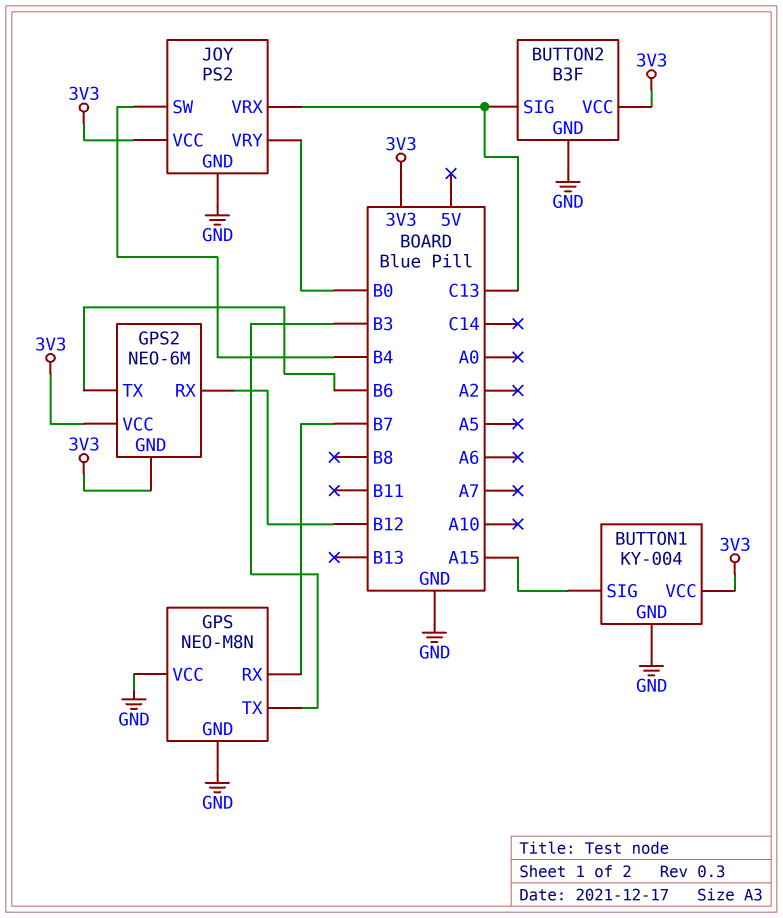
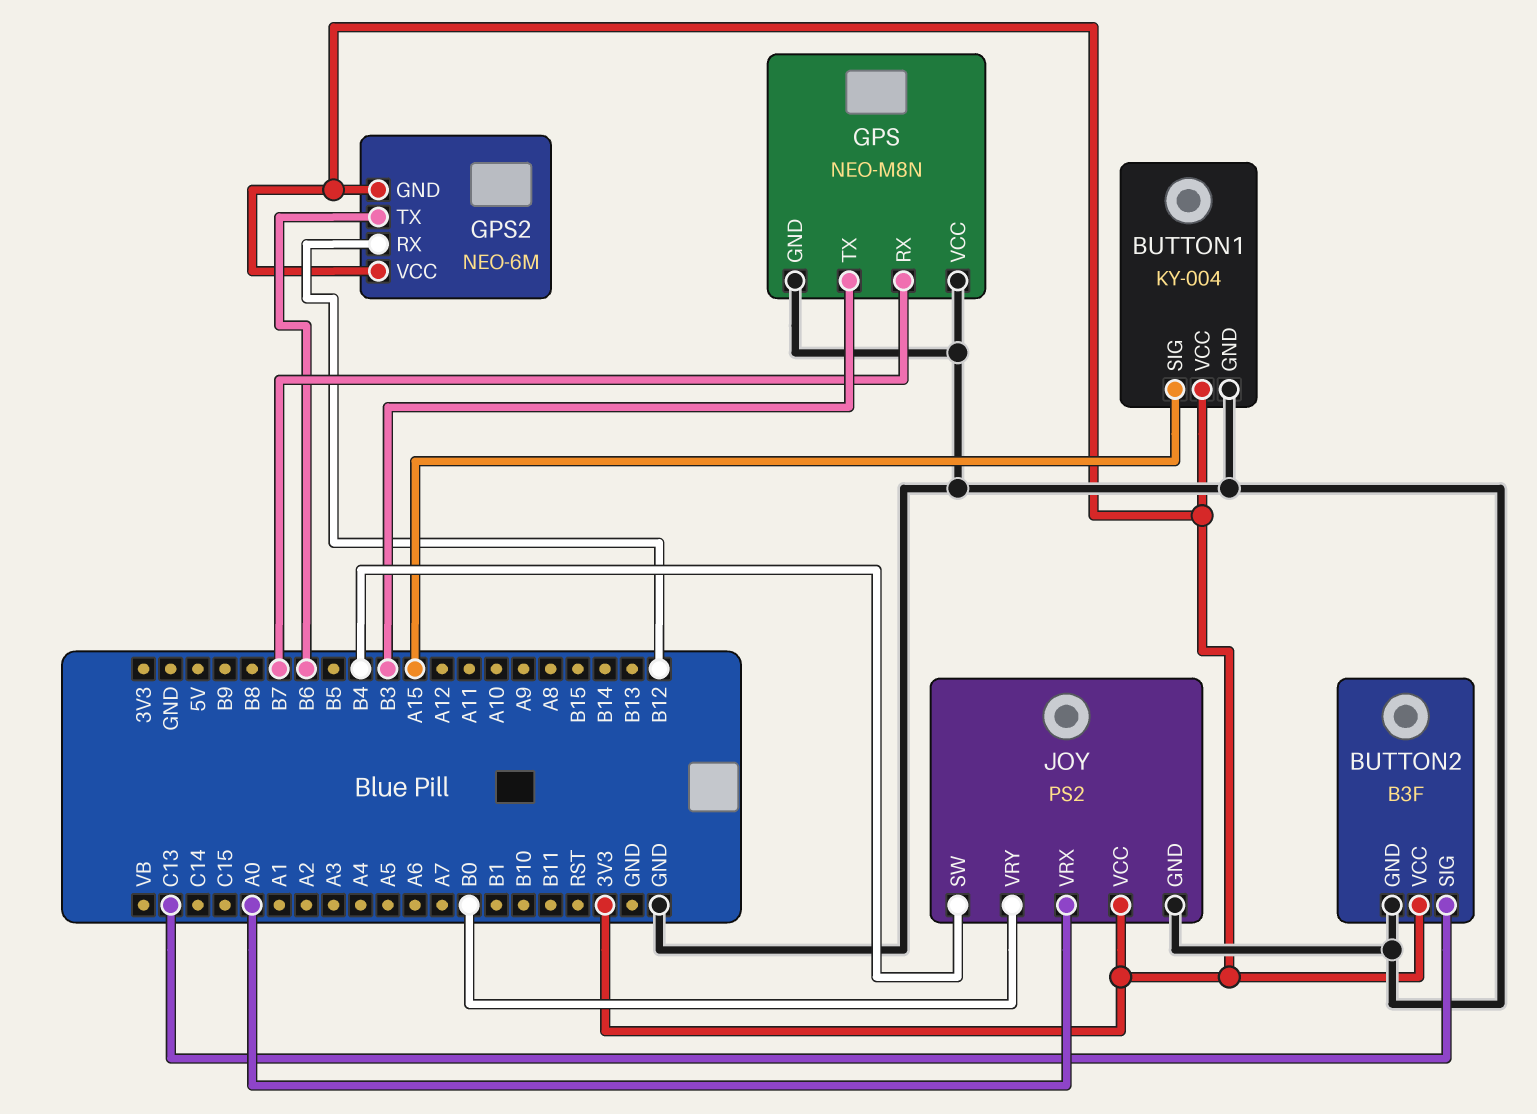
JOY pin VRX: C13 -> A0

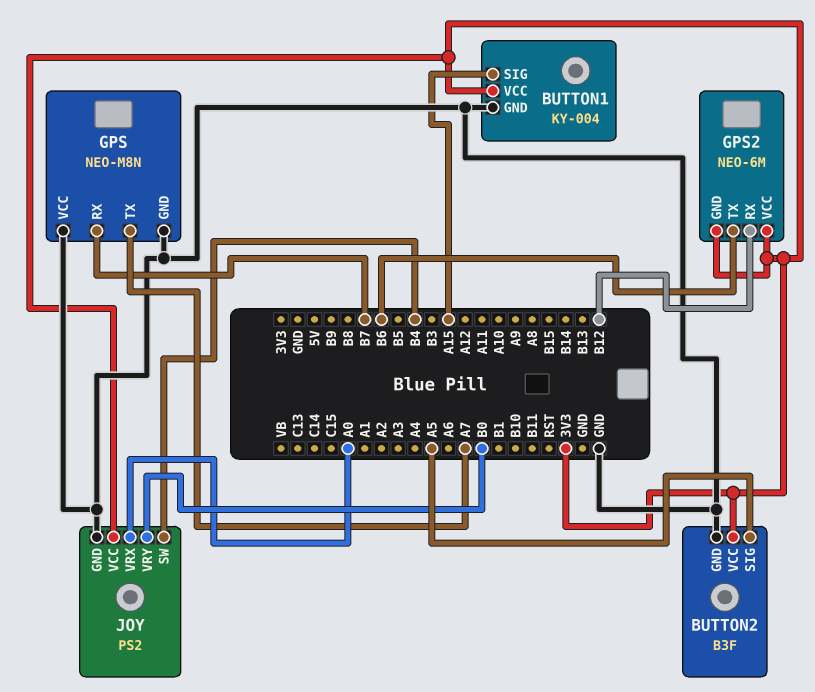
BUTTON2 pin SIG: C13 -> A5
GPS pin TX: B3 -> A7

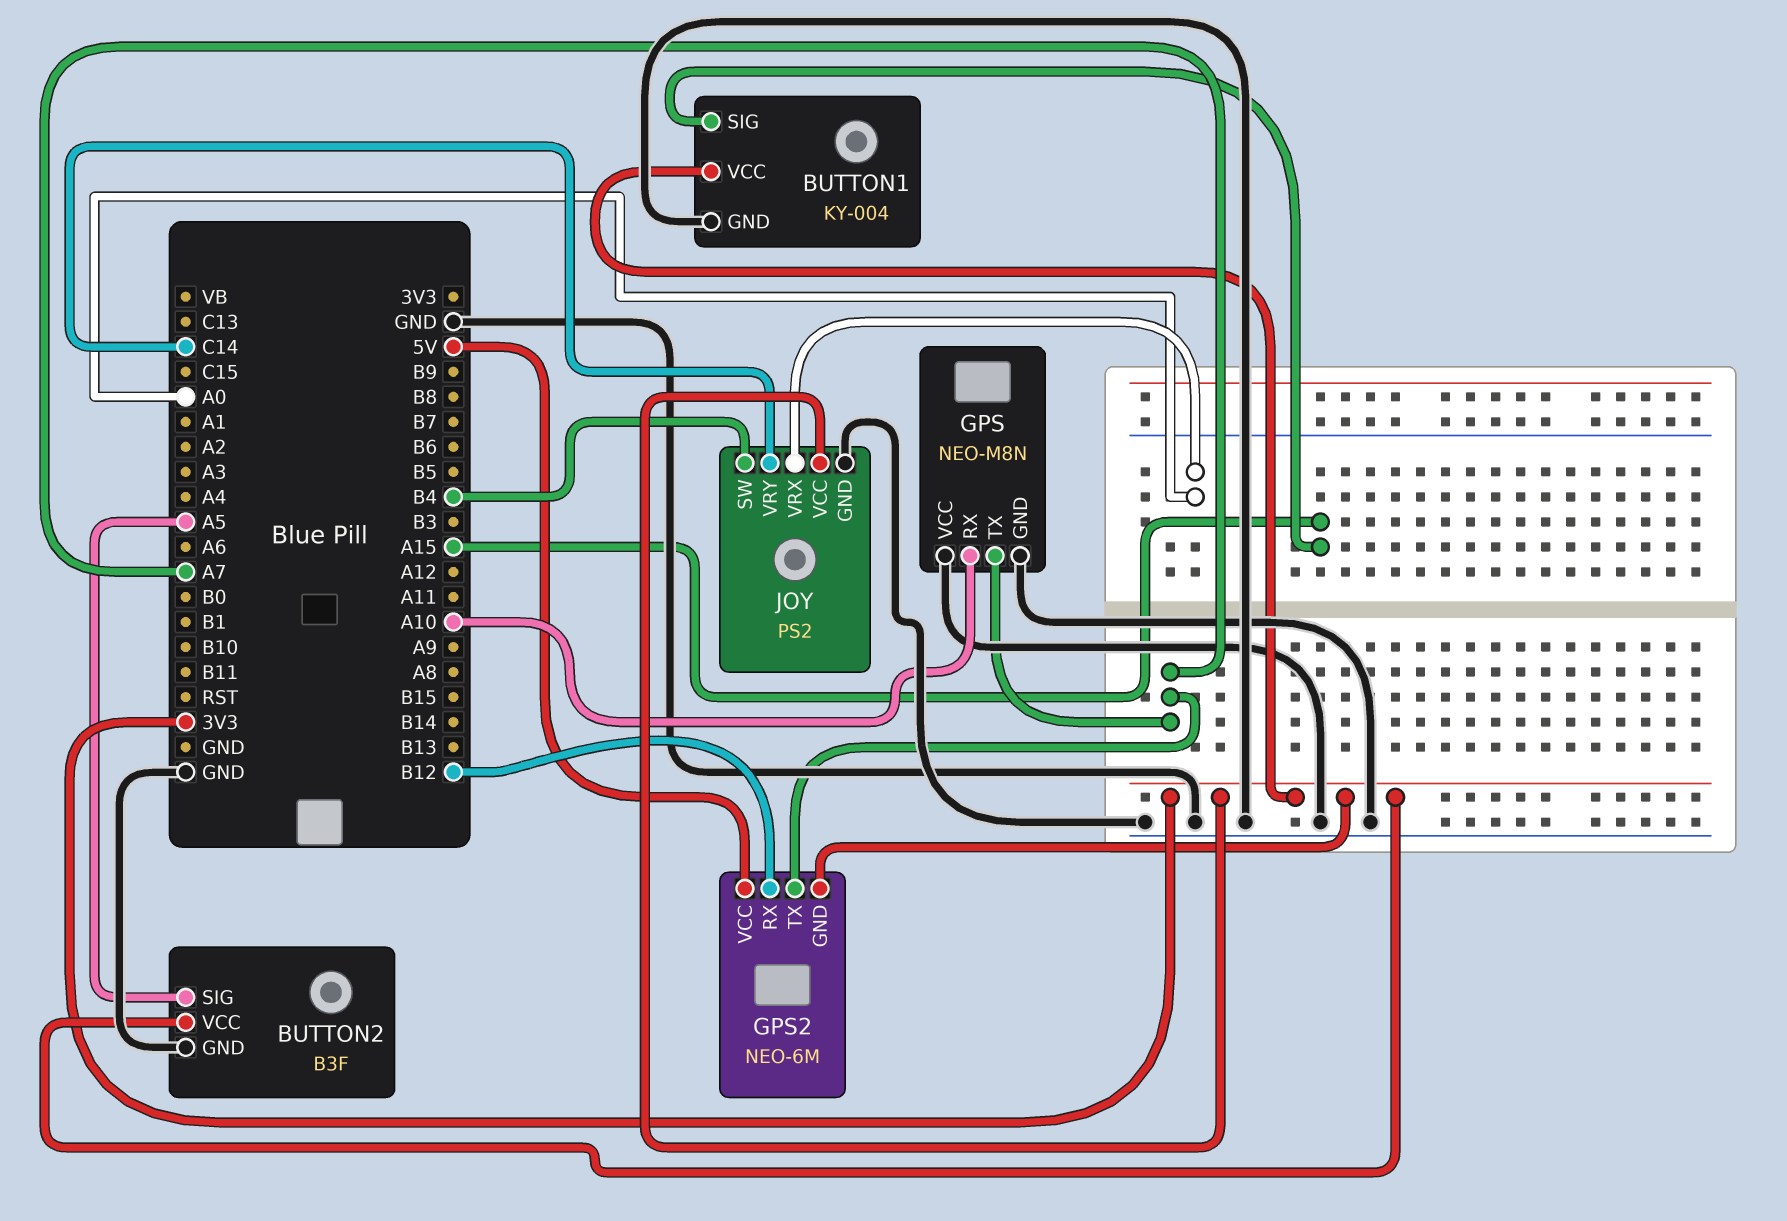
GPS pin RX: B7 -> A10
GPS2 pin TX: B6 -> A7
GPS2 pin VCC: 3V3 -> 5V
JOY pin VRY: B0 -> C14

